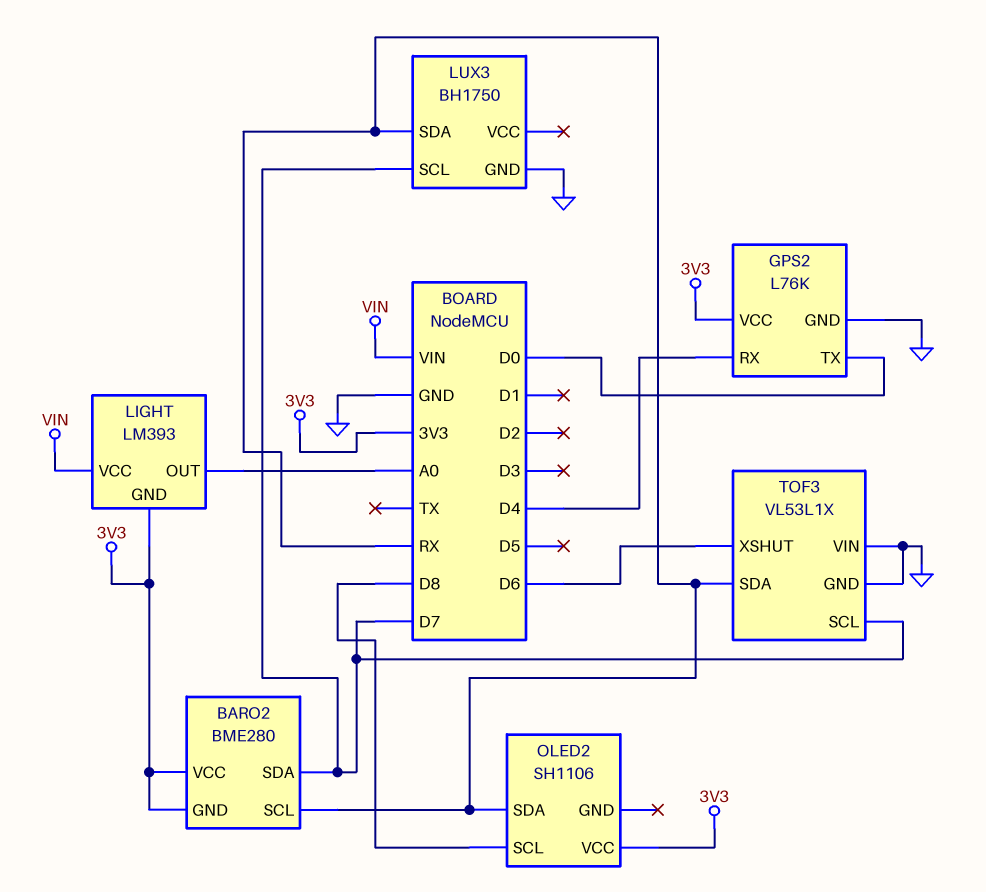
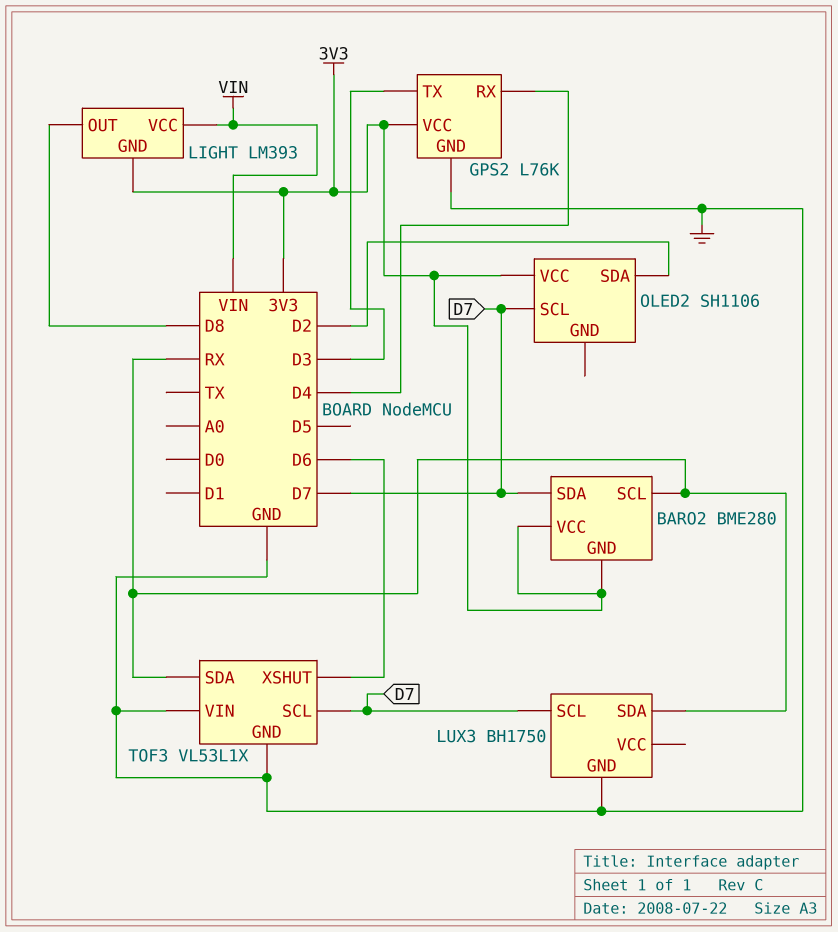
GPS2 pin TX: D0 -> D3
LIGHT pin OUT: A0 -> D8
OLED2 pin SCL: D8 -> D7
OLED2 pin SDA: RX -> D2

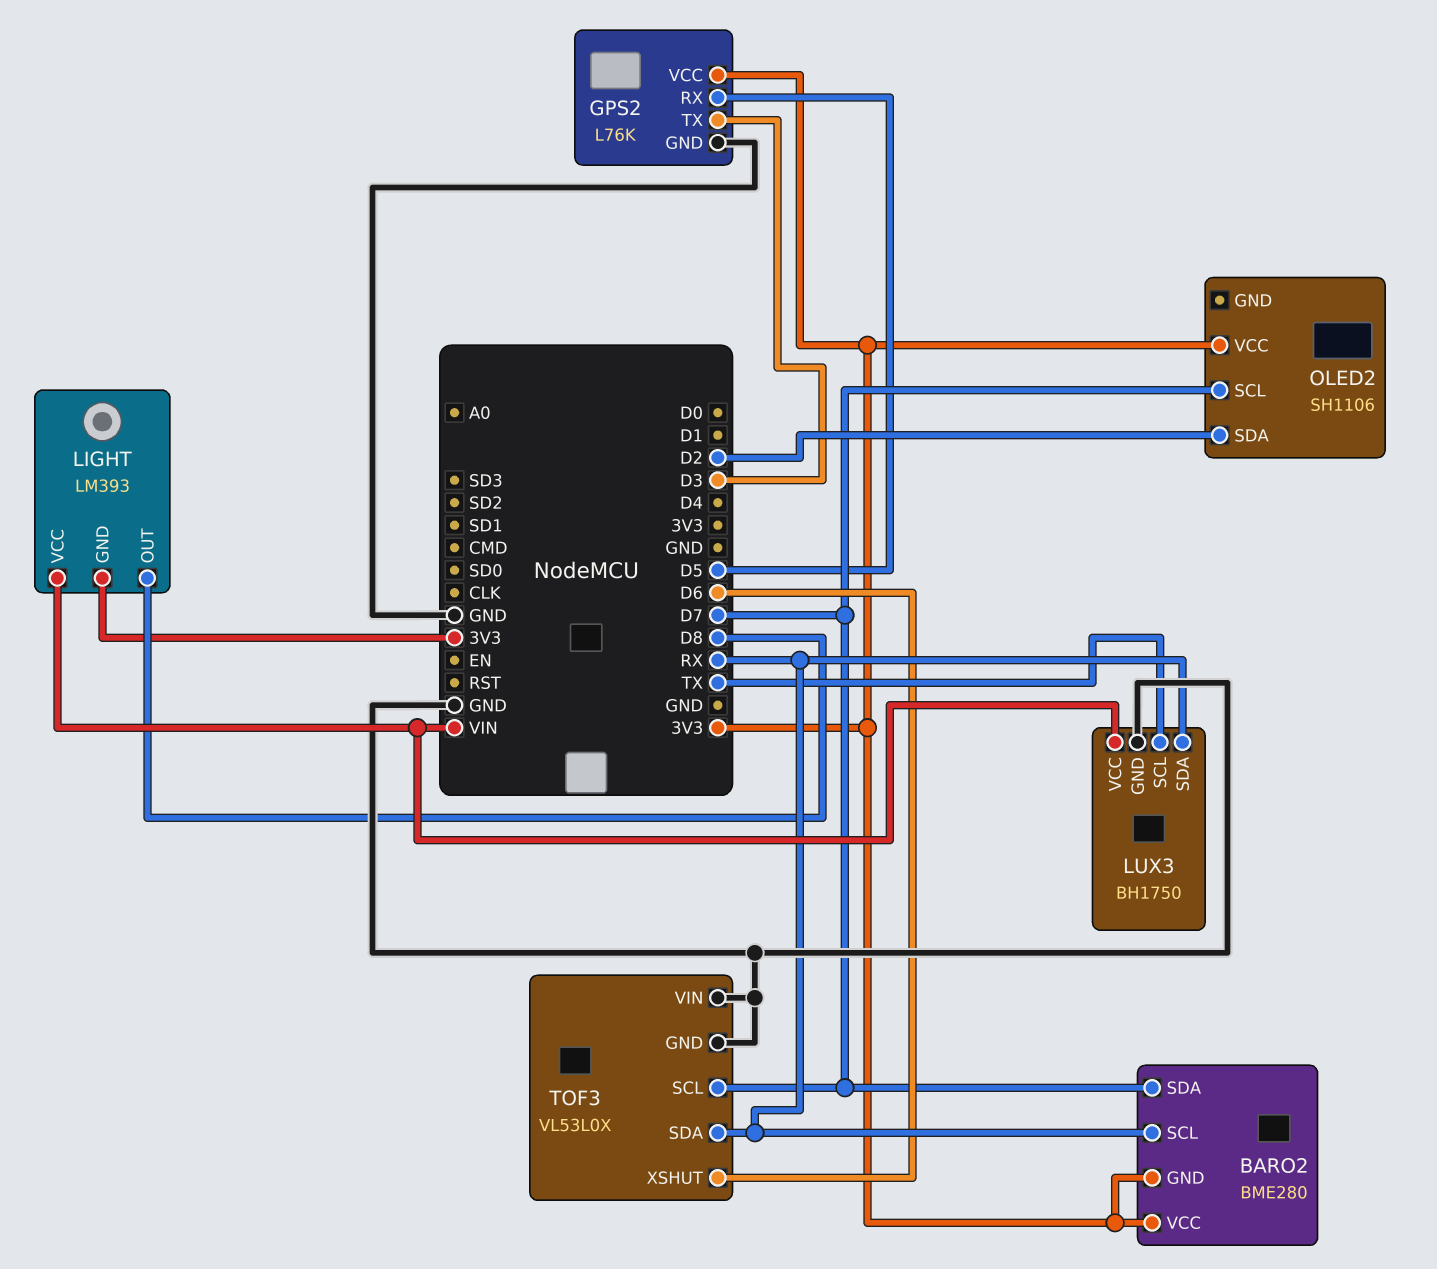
GPS2 pin RX: D4 -> D5
LUX3 pin SCL: D7 -> TX
LUX3 pin VCC: none -> VIN
TOF3: VL53L1X -> VL53L0X

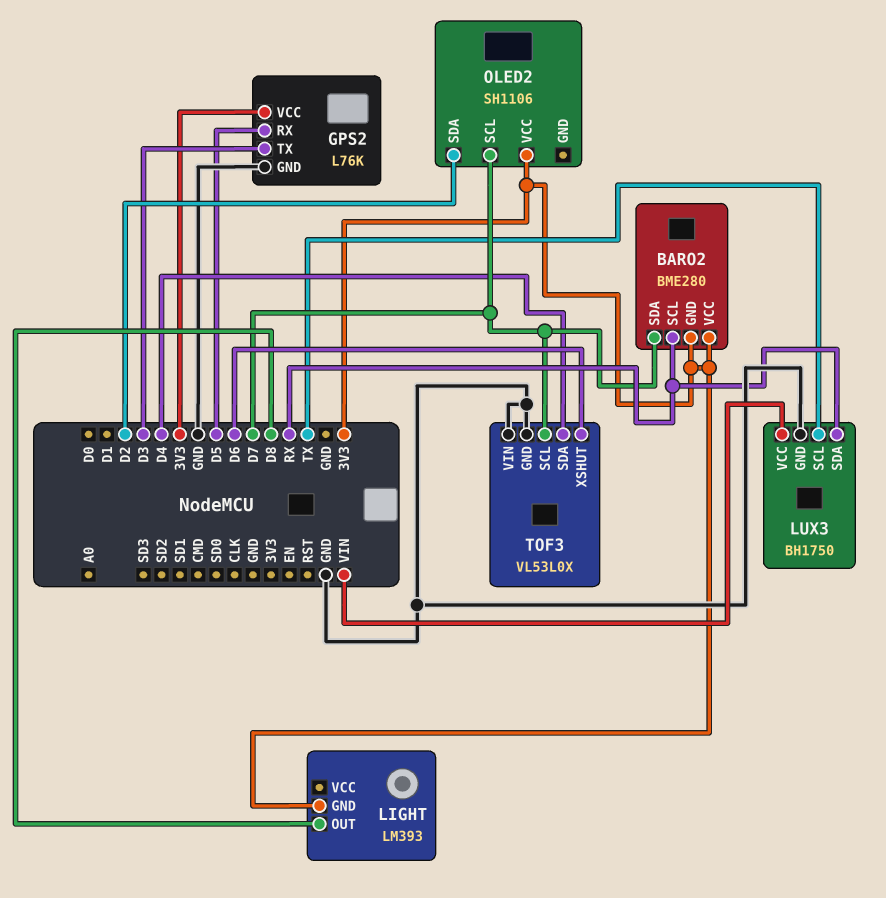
LIGHT pin VCC: VIN -> none
TOF3 pin SDA: RX -> D4

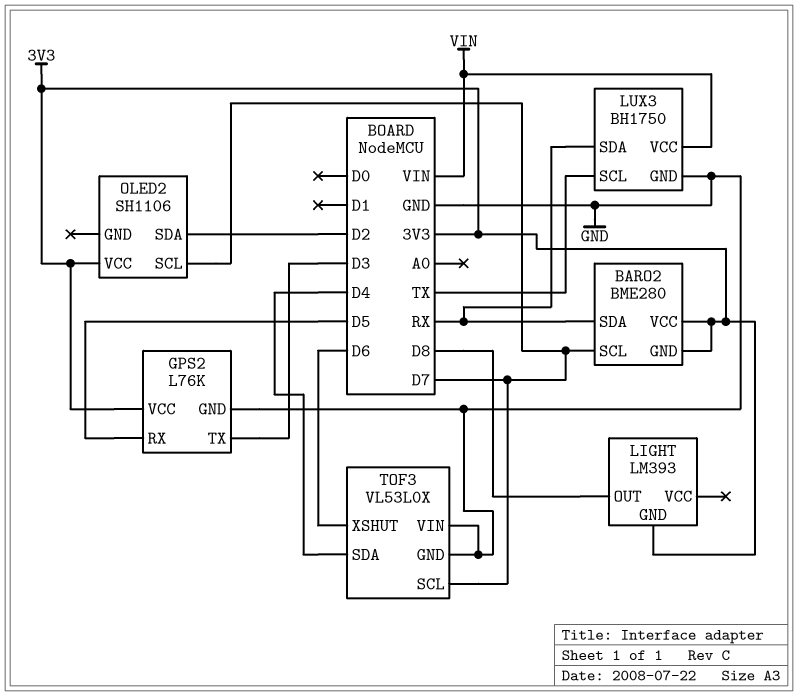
BARO2 pin SCL: RX -> D7
BARO2 pin SDA: D7 -> RX

